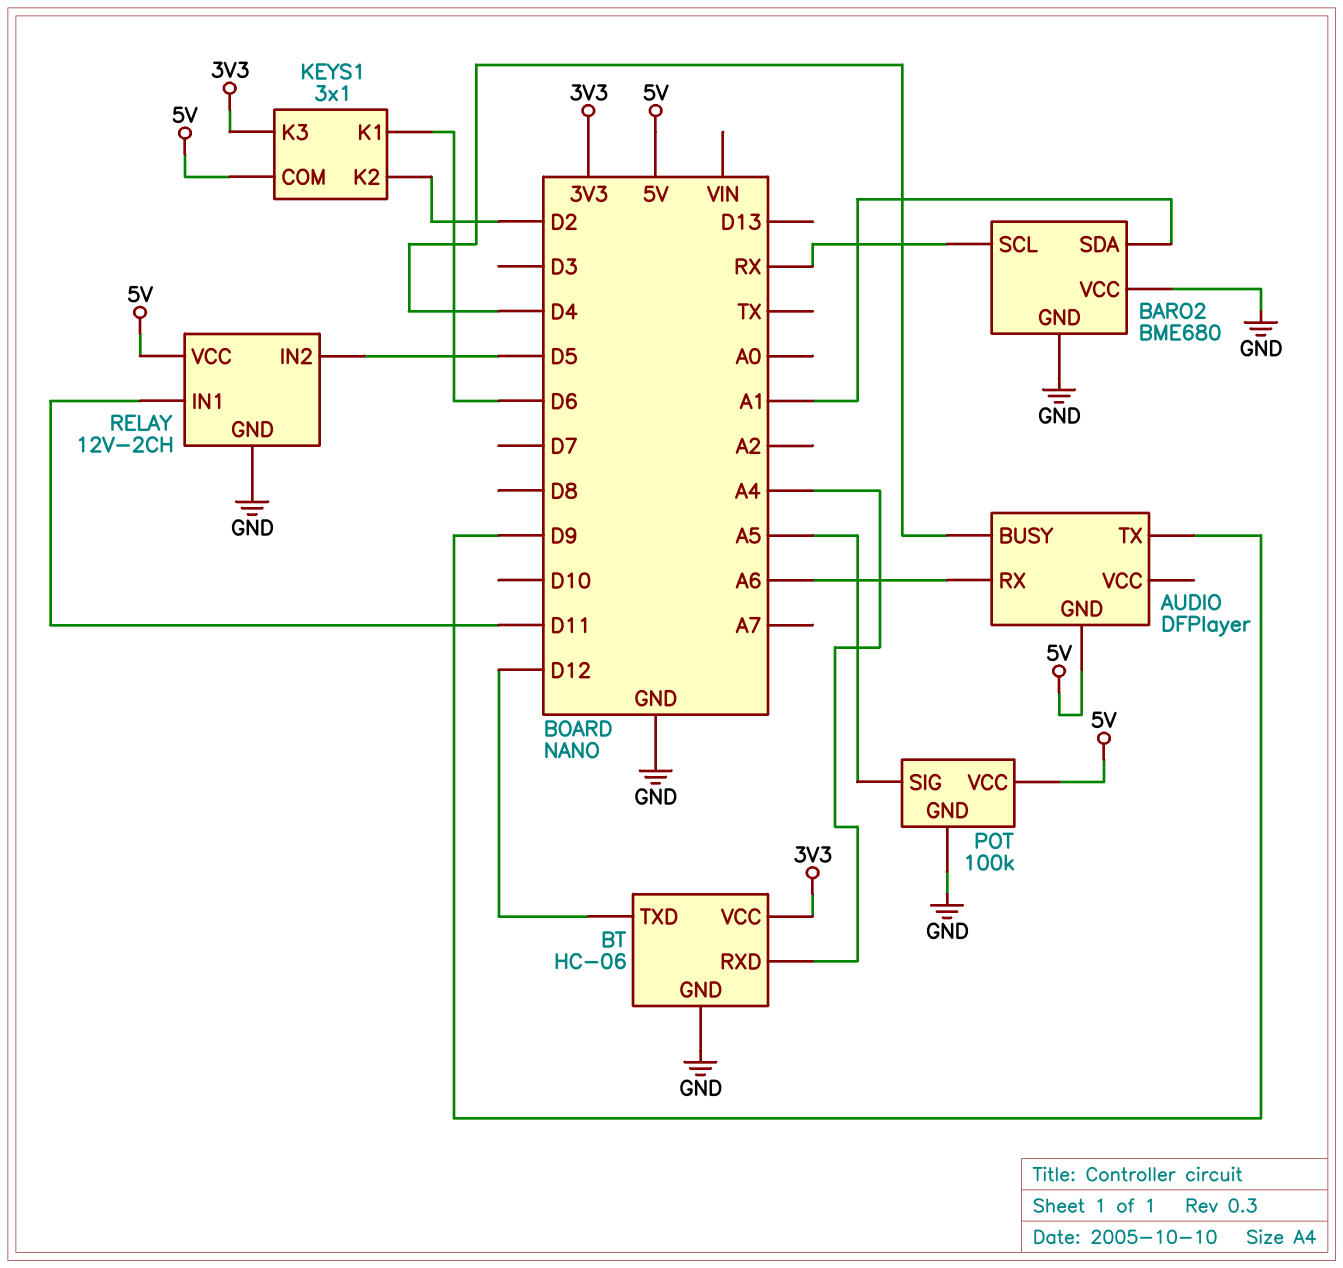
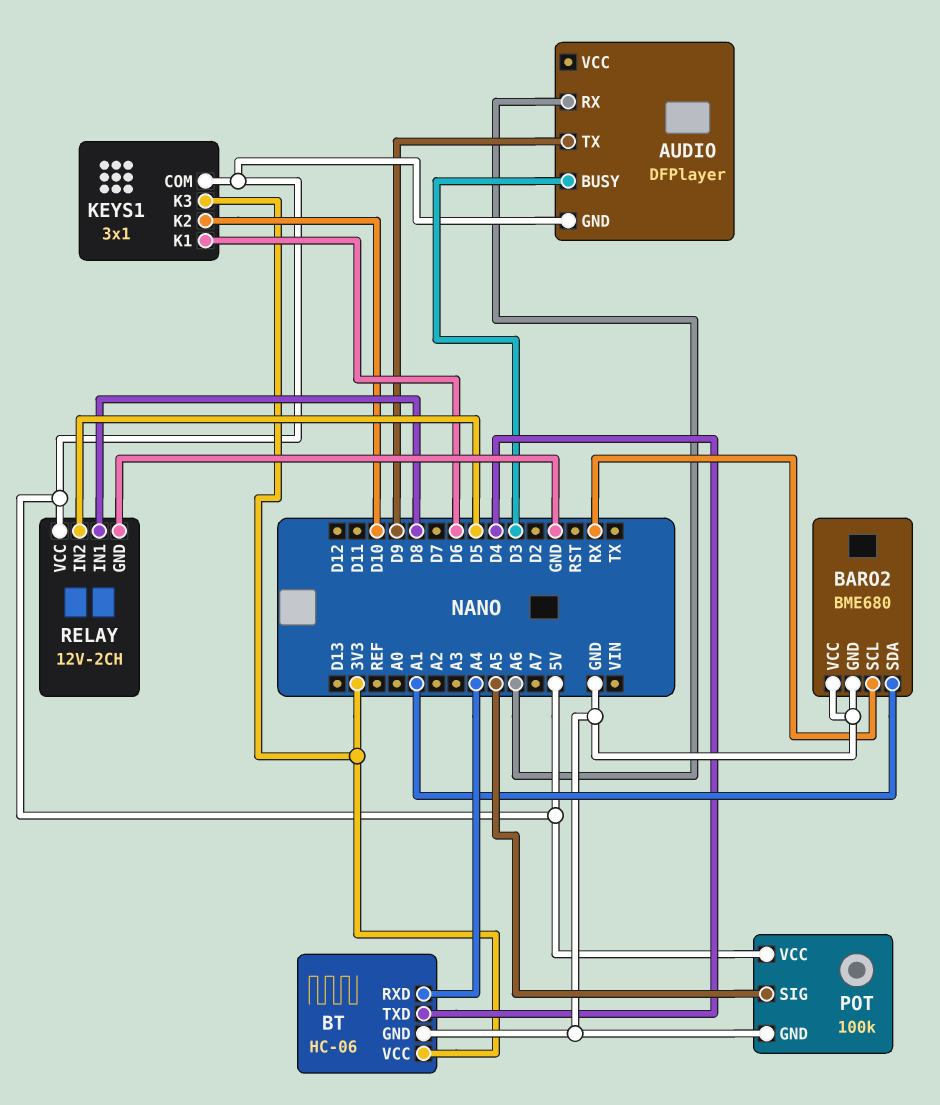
AUDIO pin BUSY: D4 -> D3
BT pin TXD: D12 -> D4
KEYS1 pin K2: D2 -> D10
RELAY pin IN1: D11 -> D8

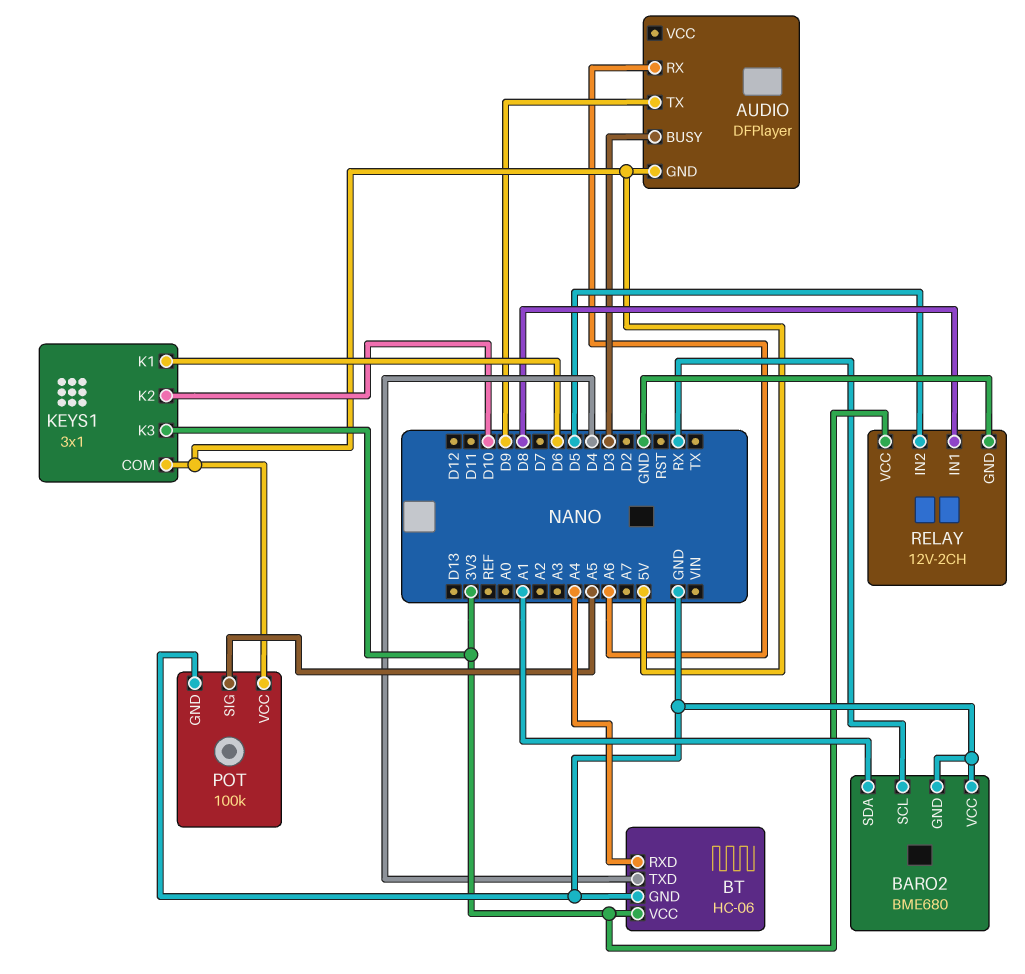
RELAY pin VCC: 5V -> 3V3

